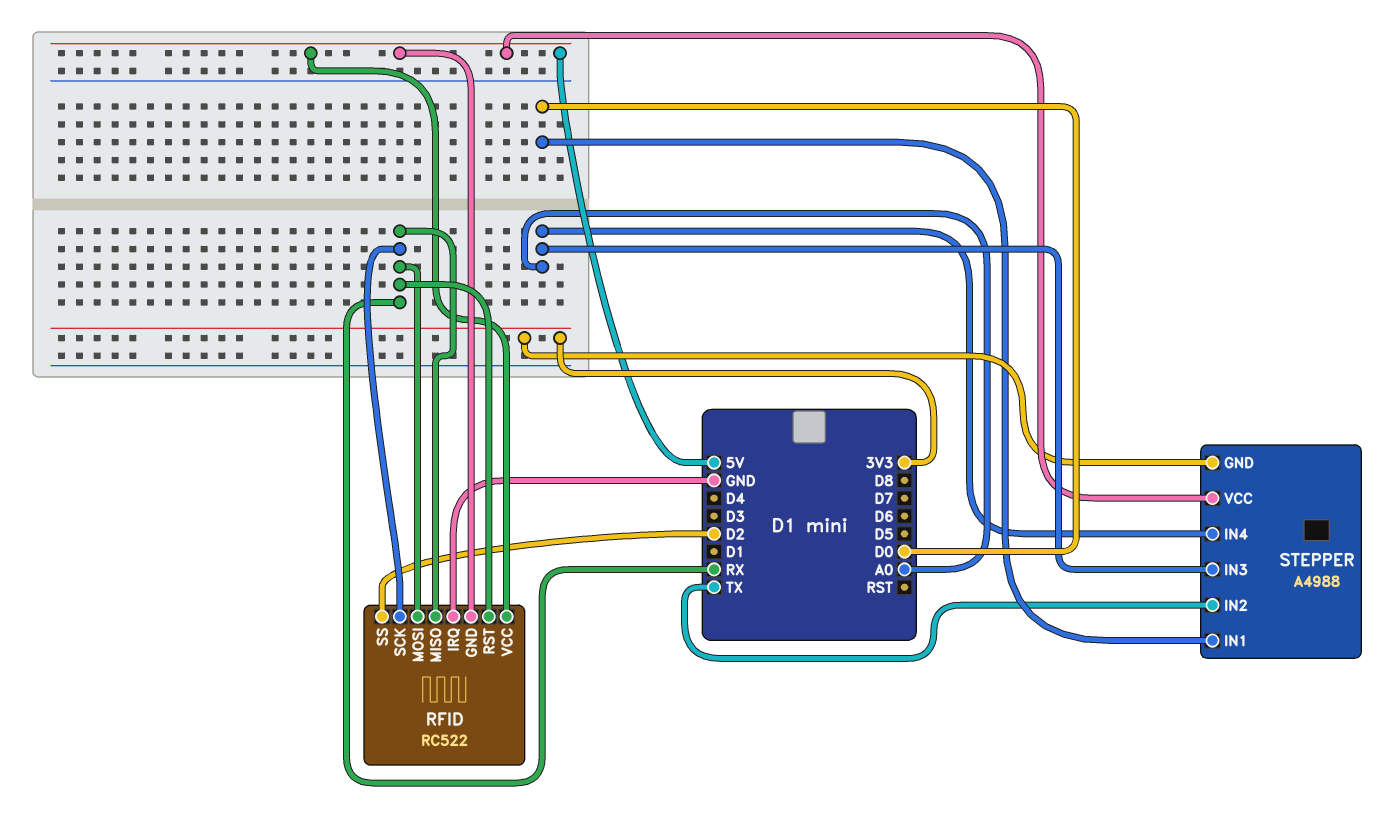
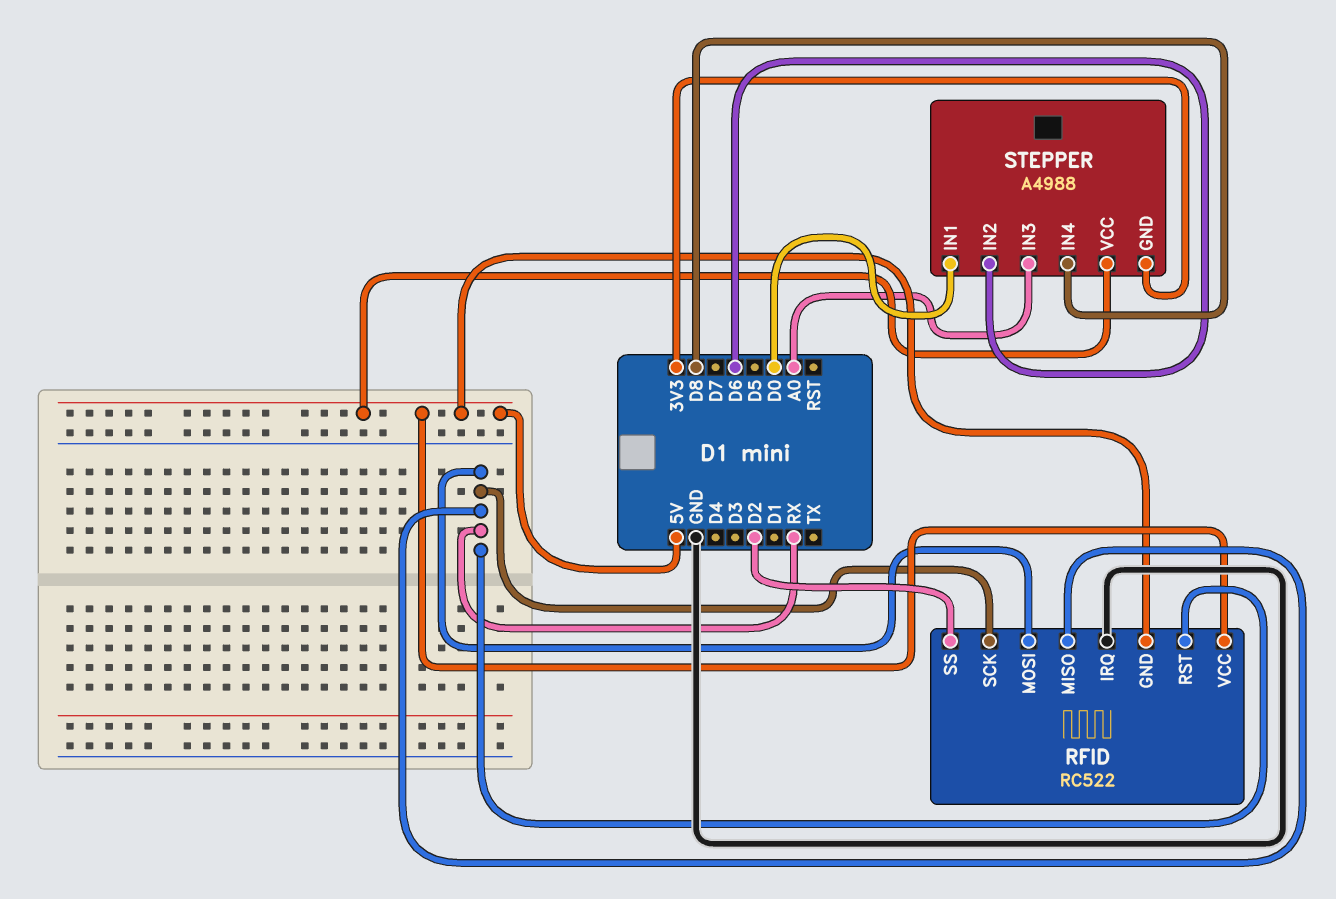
STEPPER pin IN2: TX -> D6
STEPPER pin IN4: A0 -> D8

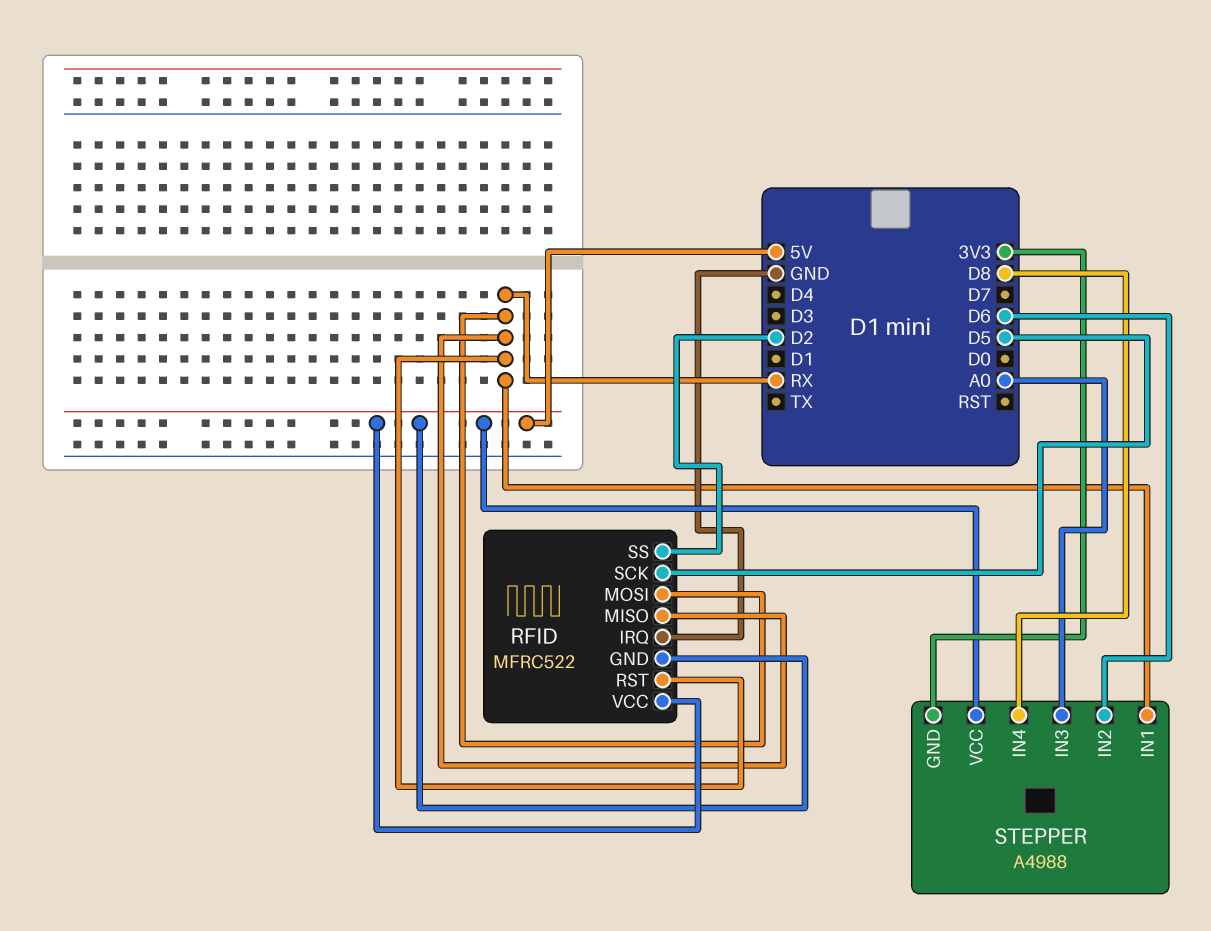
RFID: RC522 -> MFRC522
RFID pin SCK: RX -> D5
STEPPER pin IN1: D0 -> RX

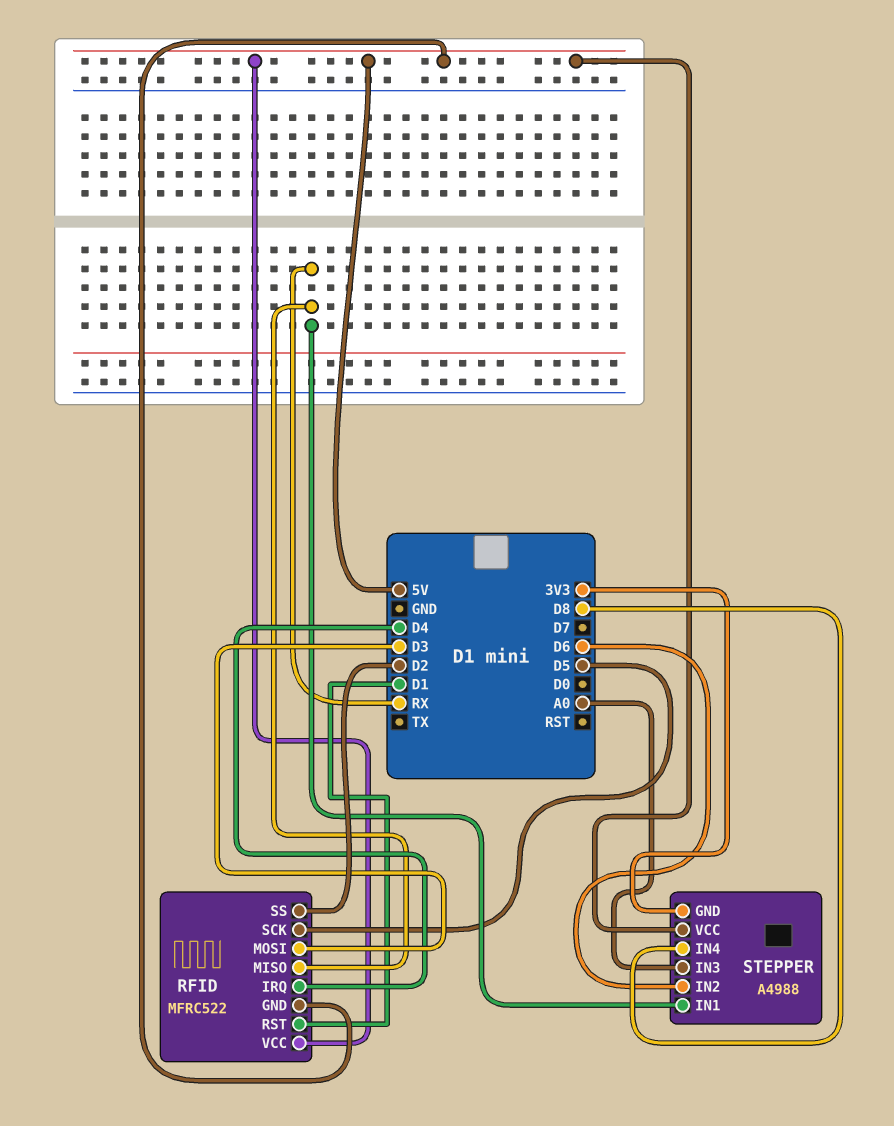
RFID pin IRQ: GND -> D4
RFID pin MOSI: RX -> D3
RFID pin RST: RX -> D1

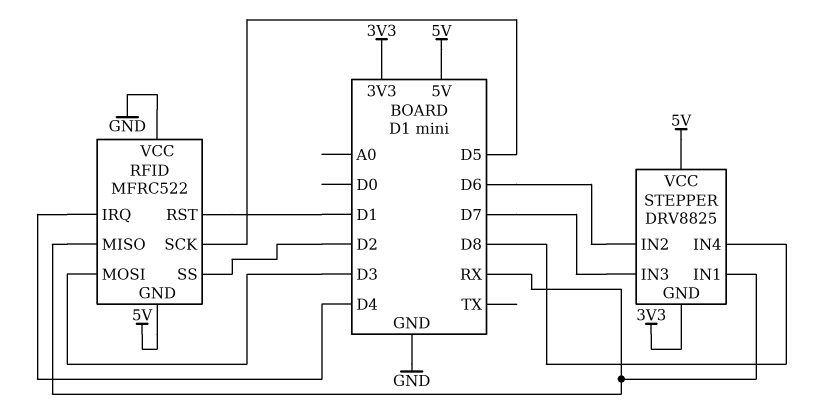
RFID pin VCC: 5V -> GND
STEPPER: A4988 -> DRV8825
STEPPER pin IN3: A0 -> D7

